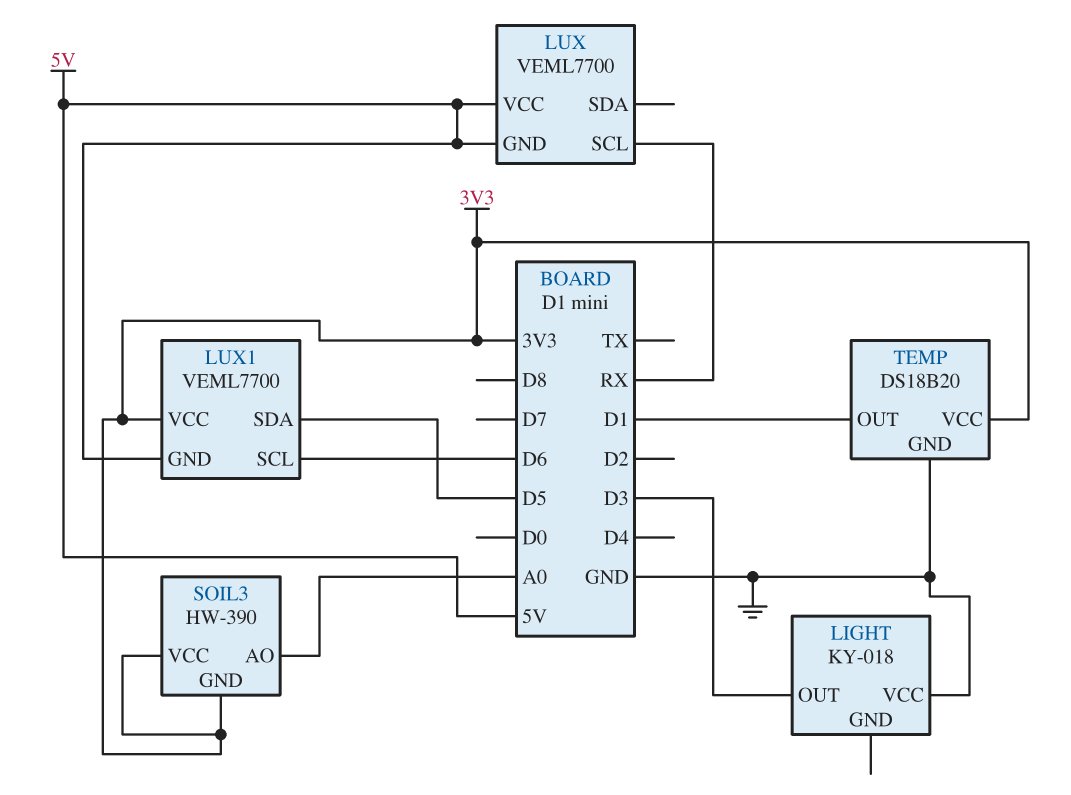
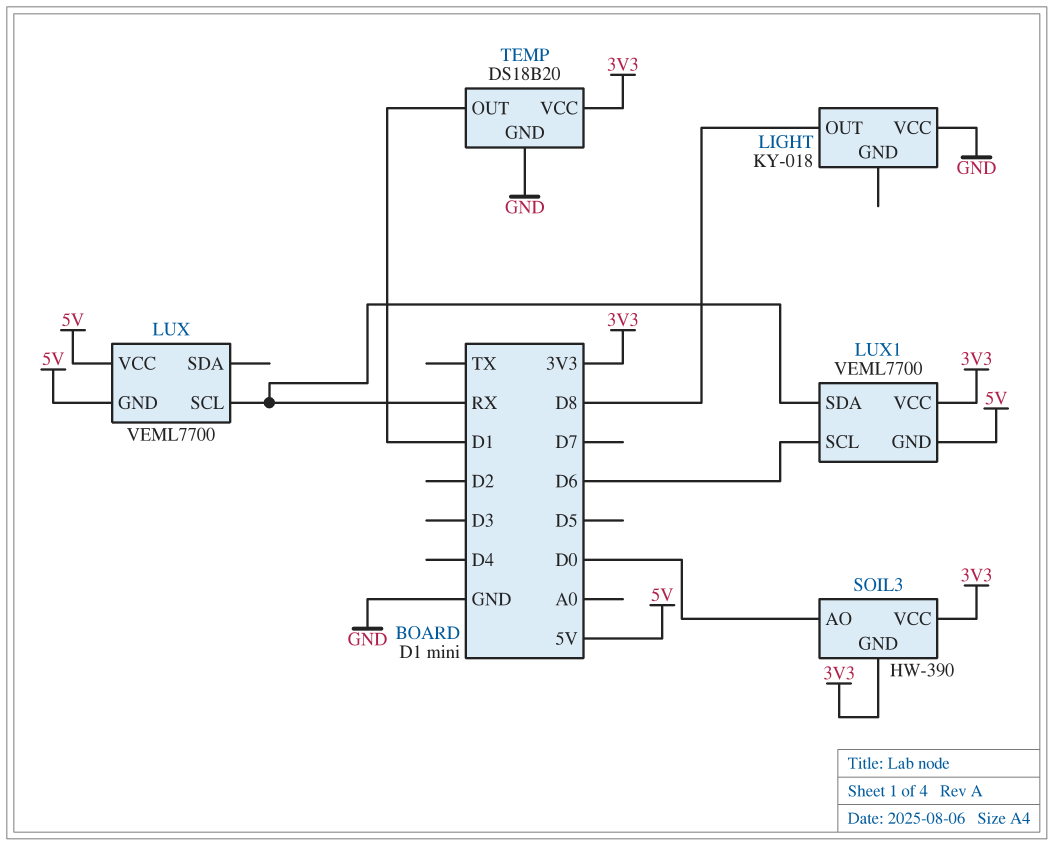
LIGHT pin OUT: D3 -> D8
LUX1 pin SDA: D5 -> RX
SOIL3 pin AO: A0 -> D0

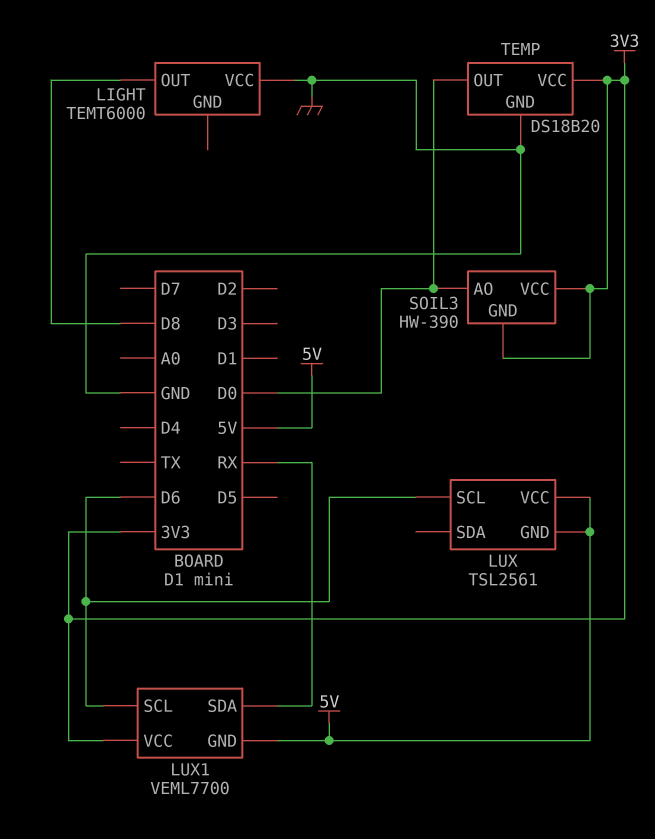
LIGHT: KY-018 -> TEMT6000
LUX: VEML7700 -> TSL2561
LUX pin SCL: RX -> D6
TEMP pin OUT: D1 -> D0

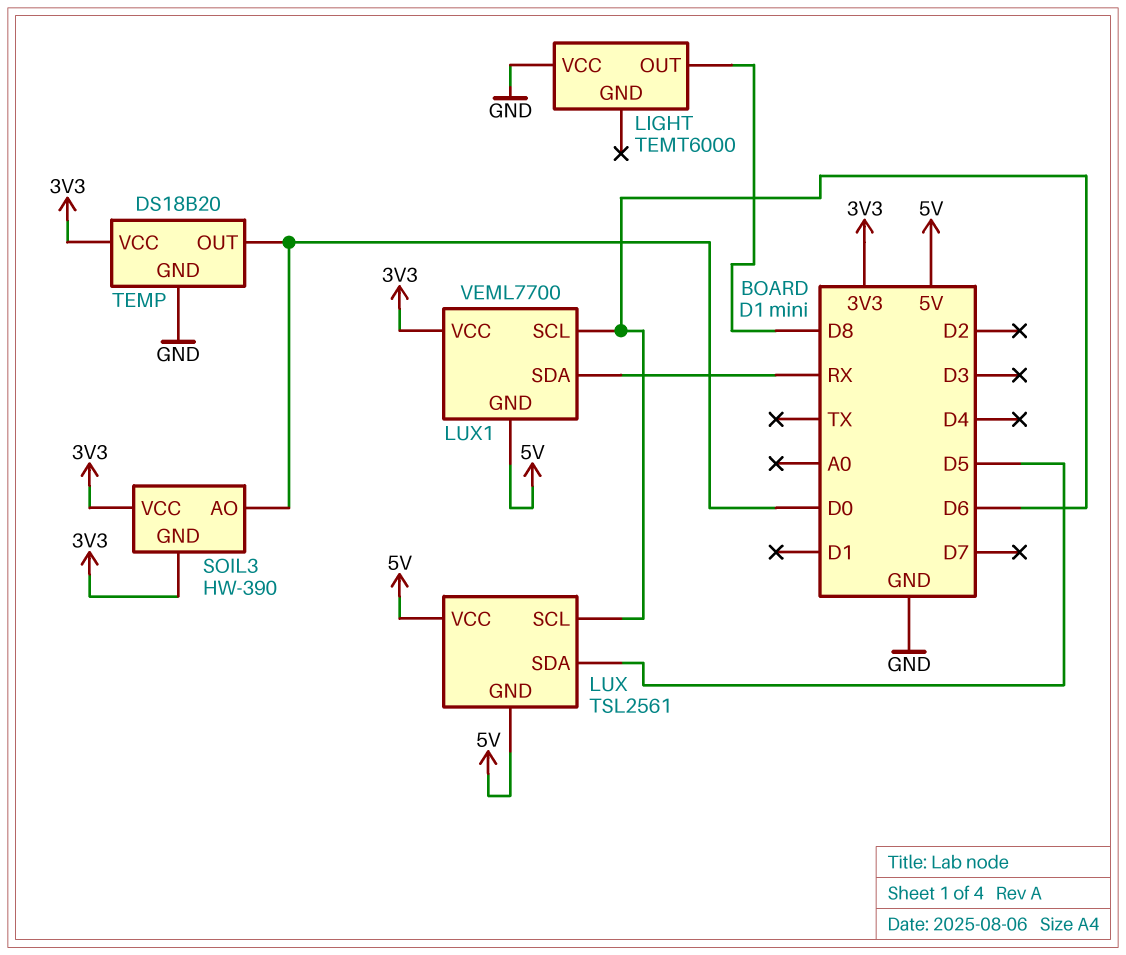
LUX pin SDA: none -> D5

